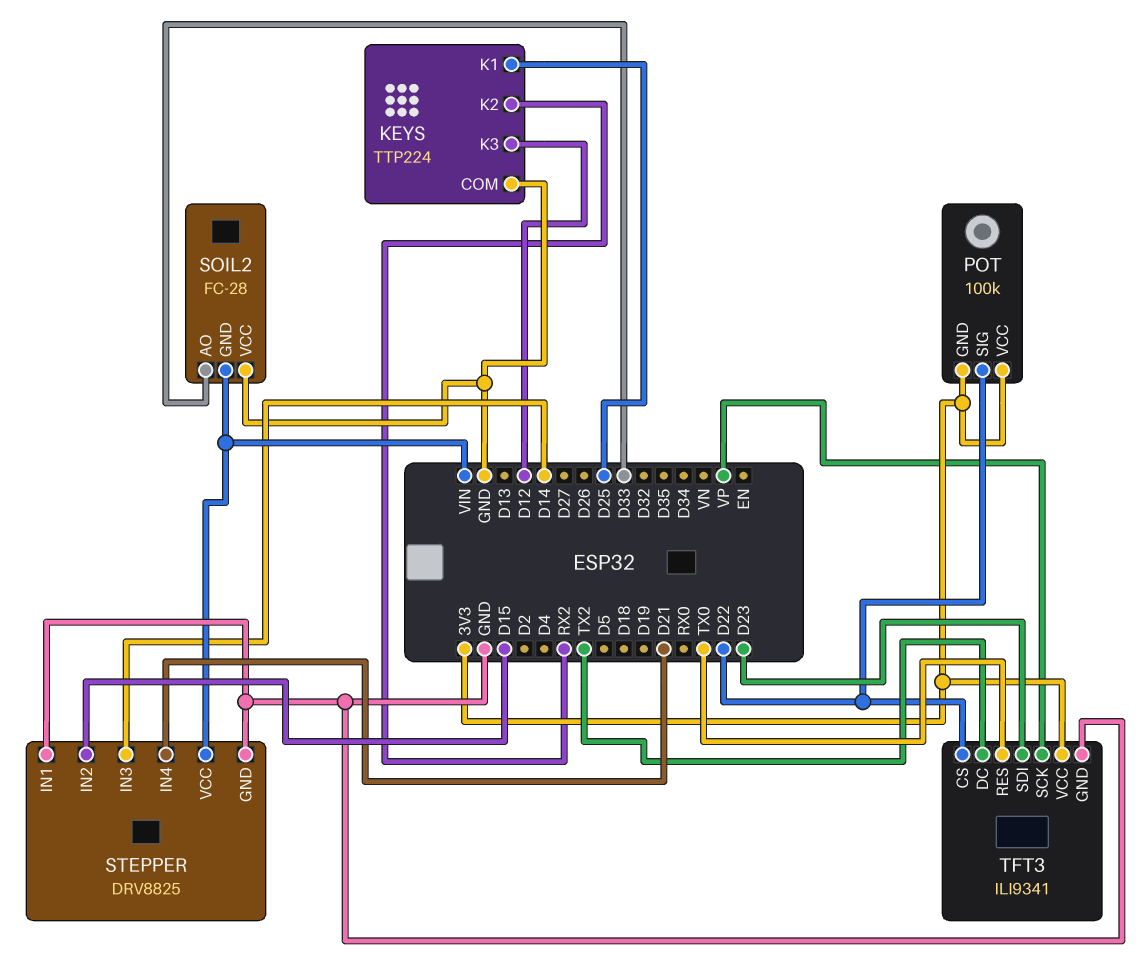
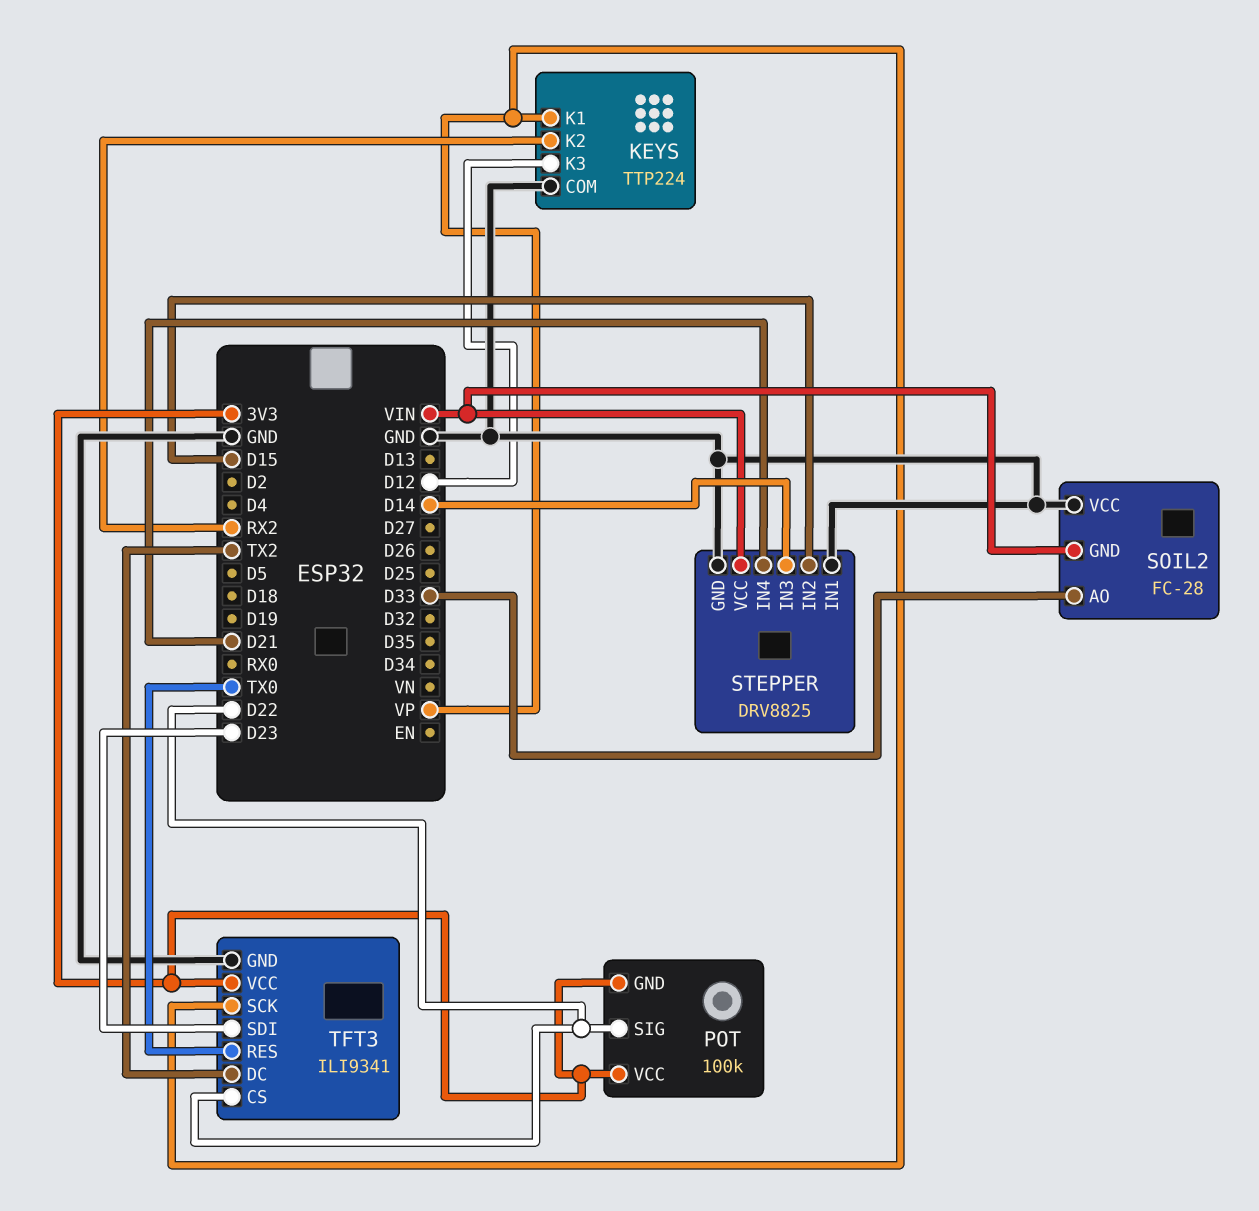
KEYS pin K1: D25 -> VP

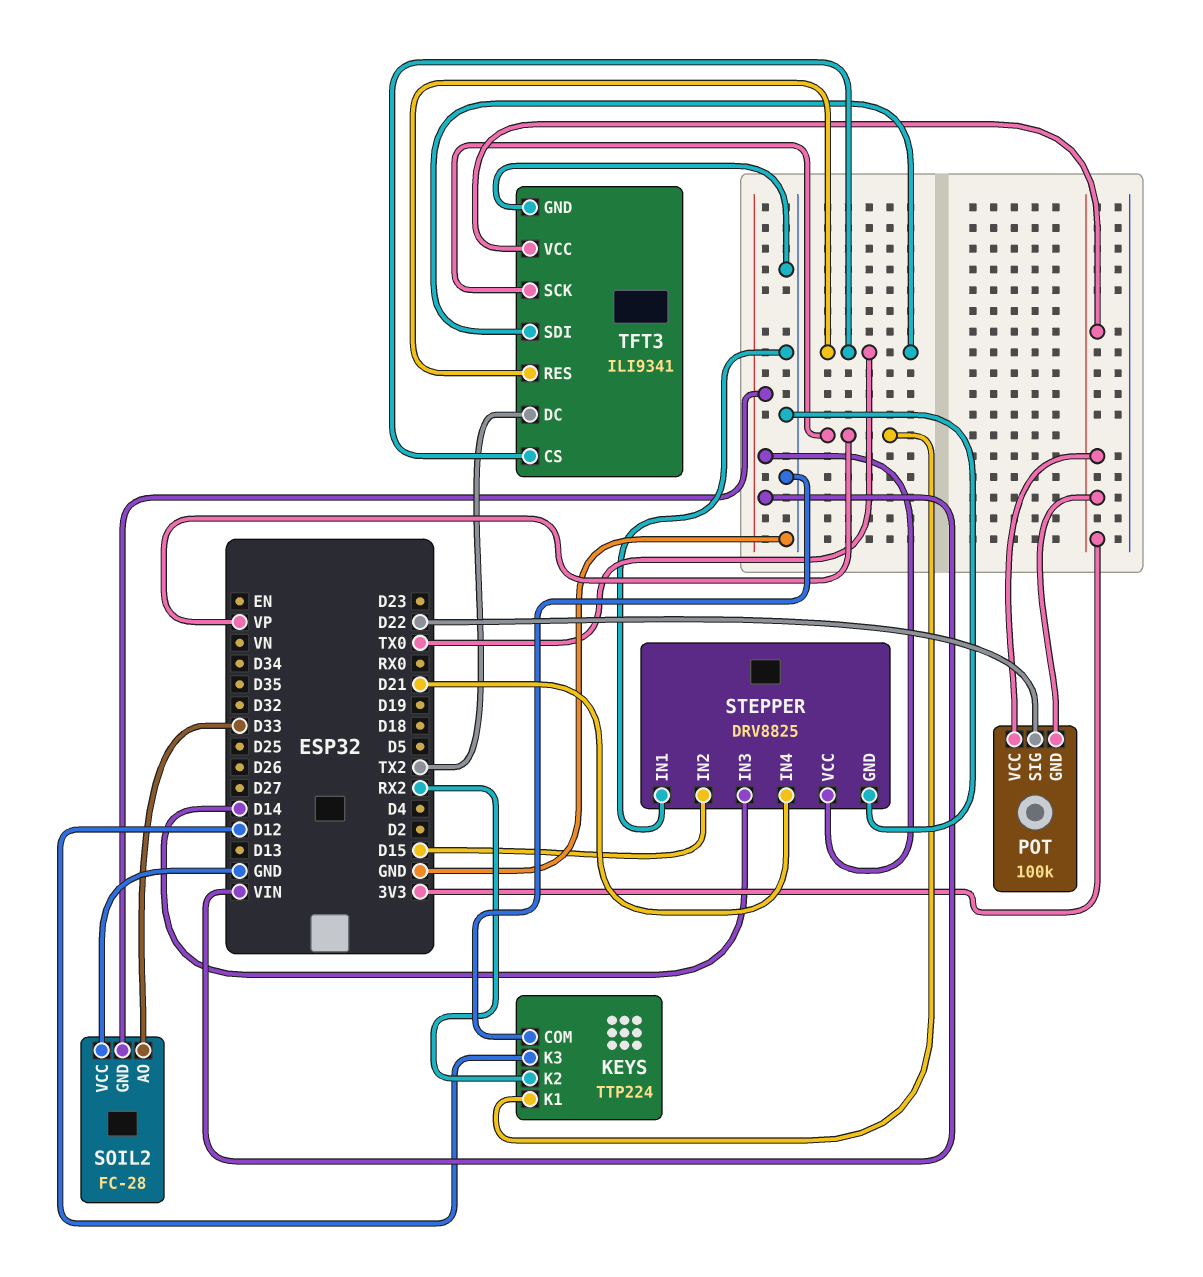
TFT3 pin CS: D22 -> TX0
TFT3 pin SDI: D23 -> TX0

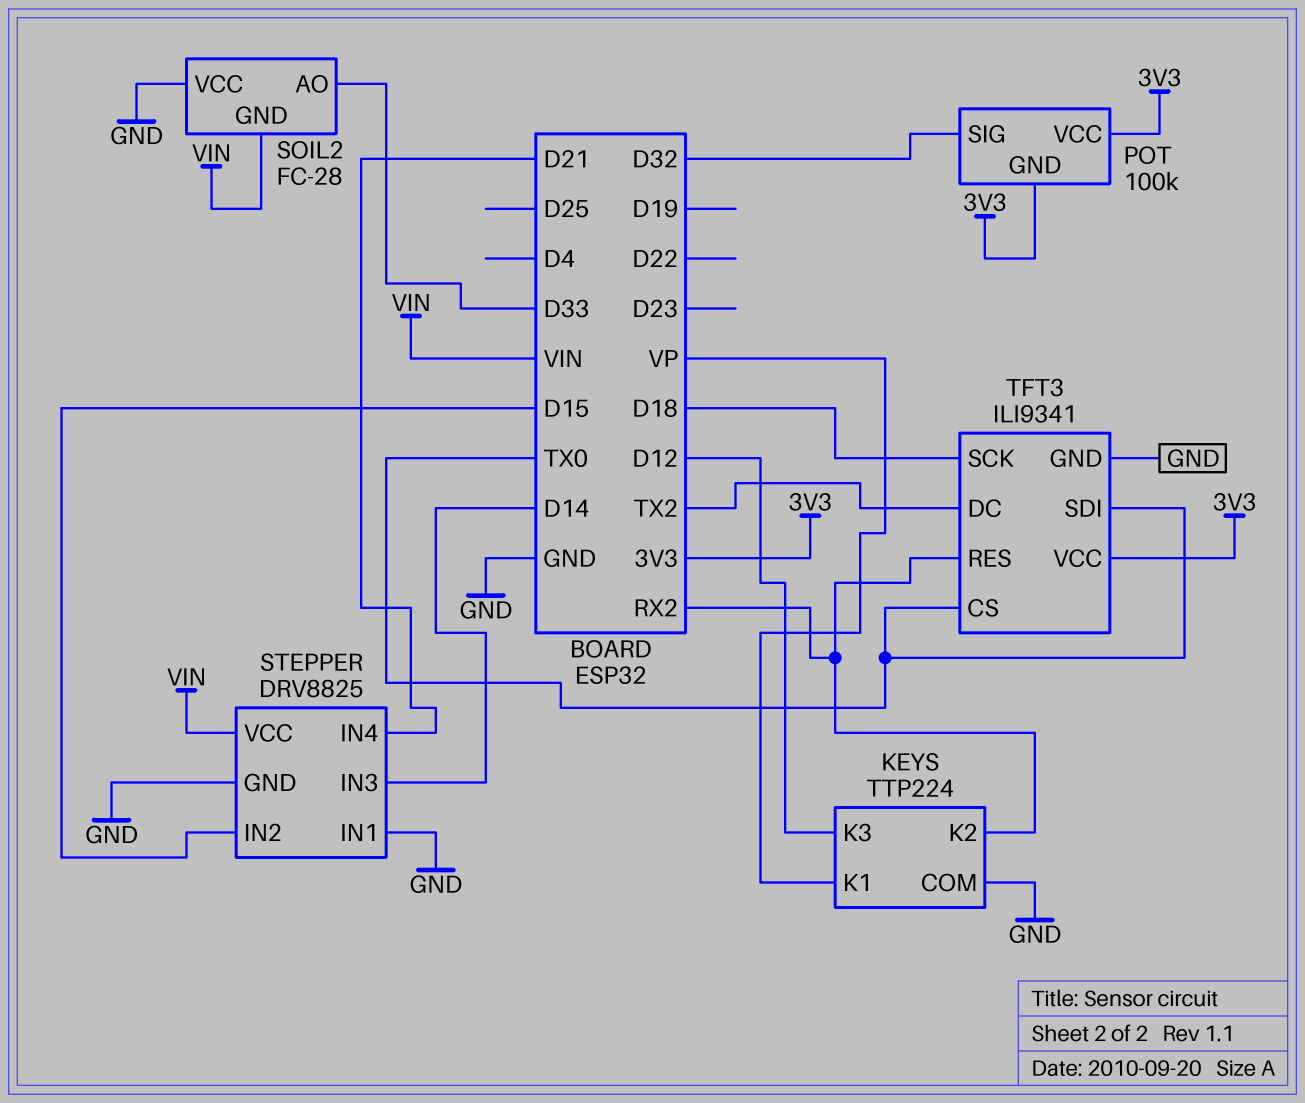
POT pin SIG: D22 -> D32
TFT3 pin RES: TX0 -> RX2
TFT3 pin SCK: VP -> D18

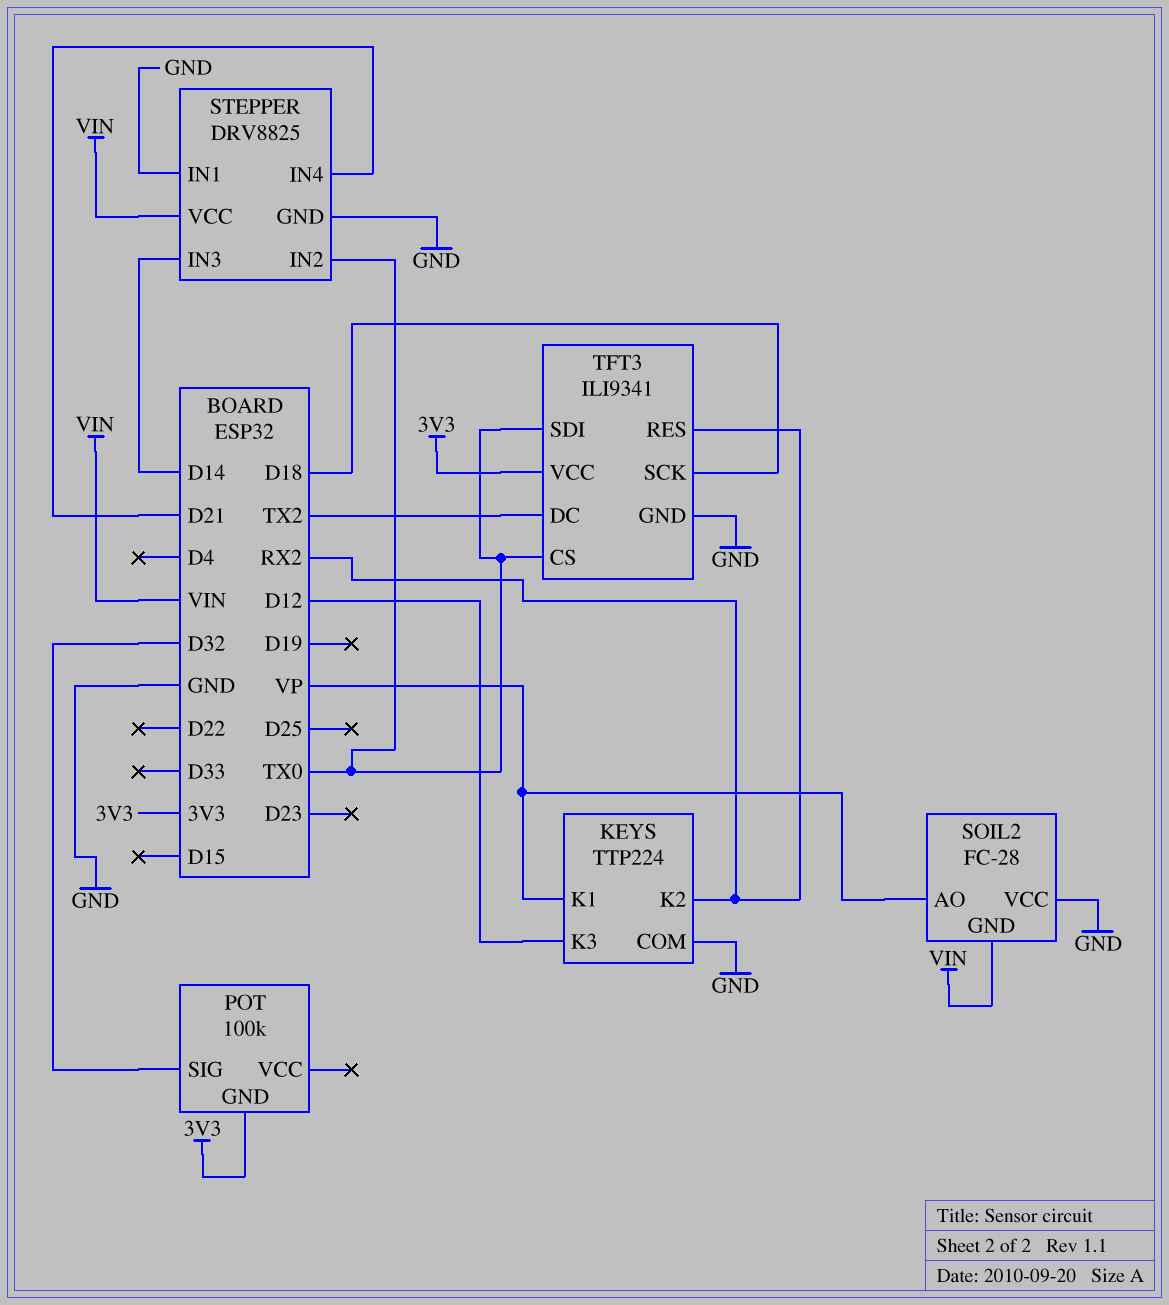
POT pin VCC: 3V3 -> none
SOIL2 pin AO: D33 -> VP
STEPPER pin IN2: D15 -> TX0

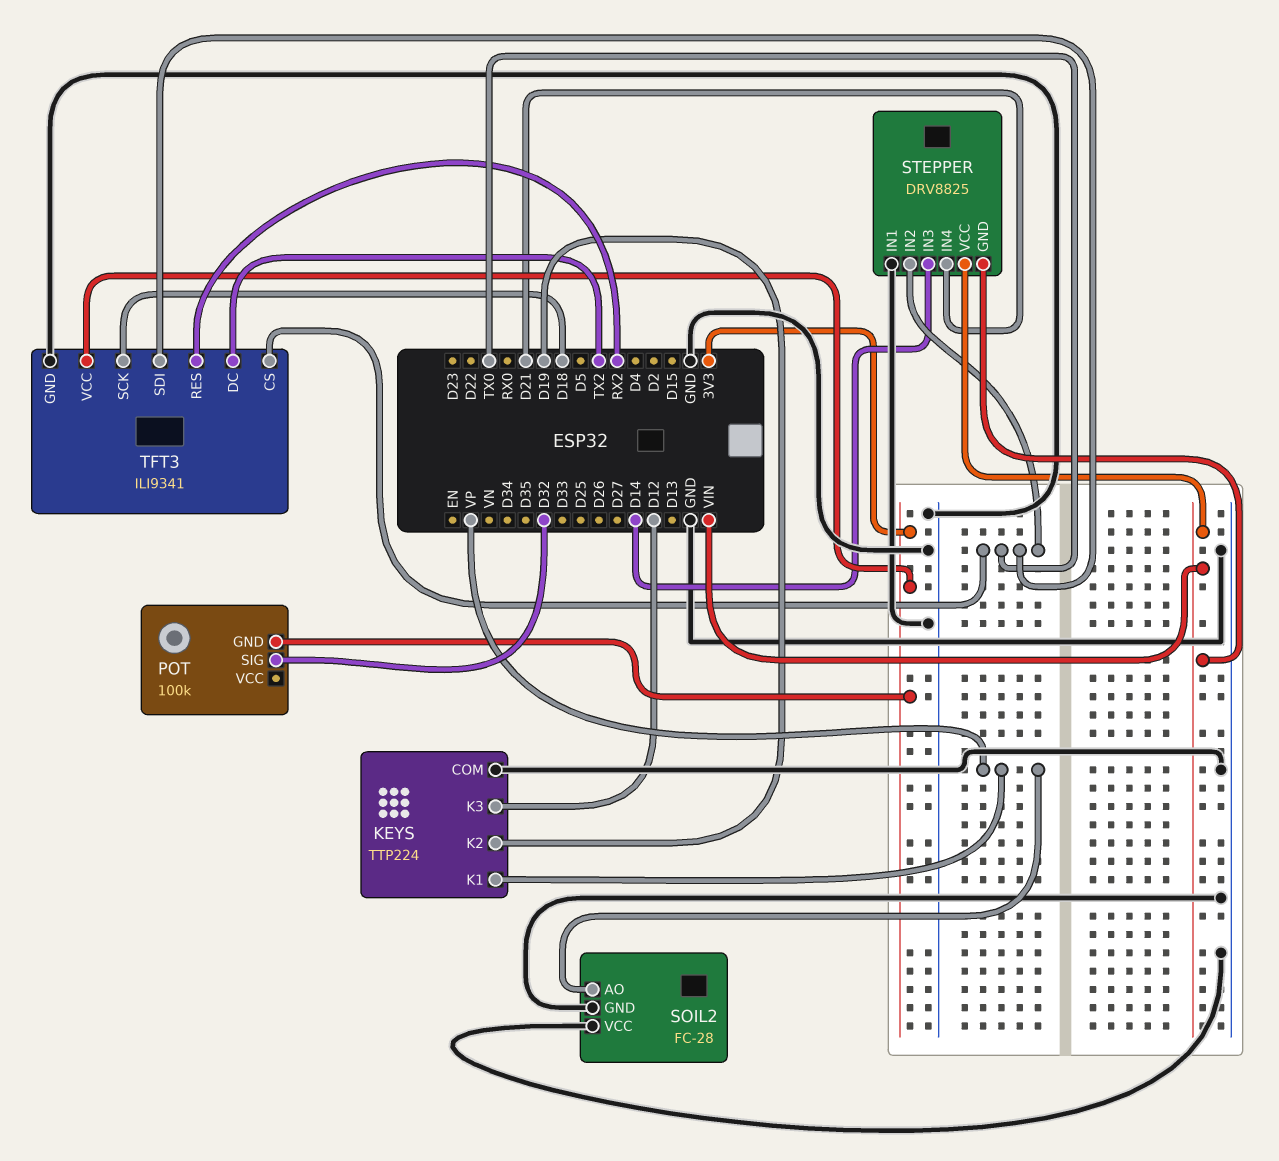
KEYS pin K2: RX2 -> D19
SOIL2 pin GND: VIN -> GND
STEPPER pin GND: GND -> VIN

